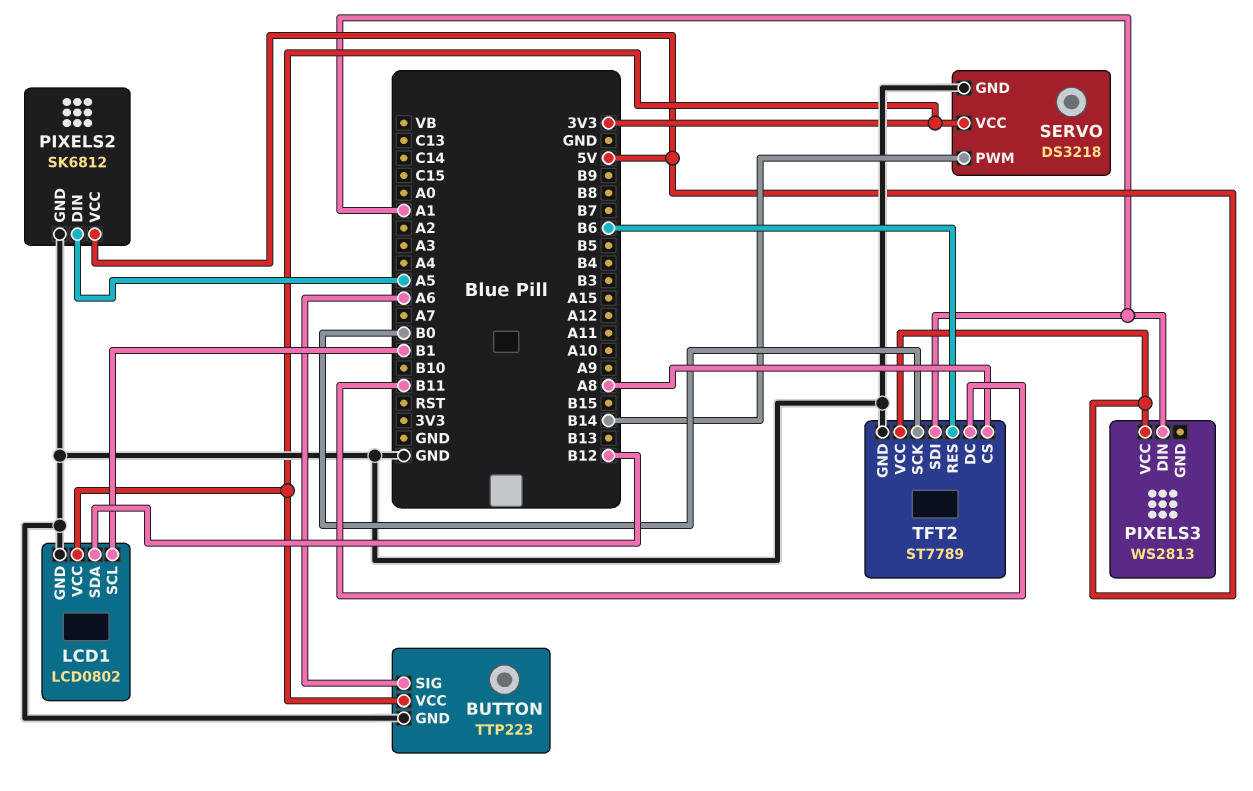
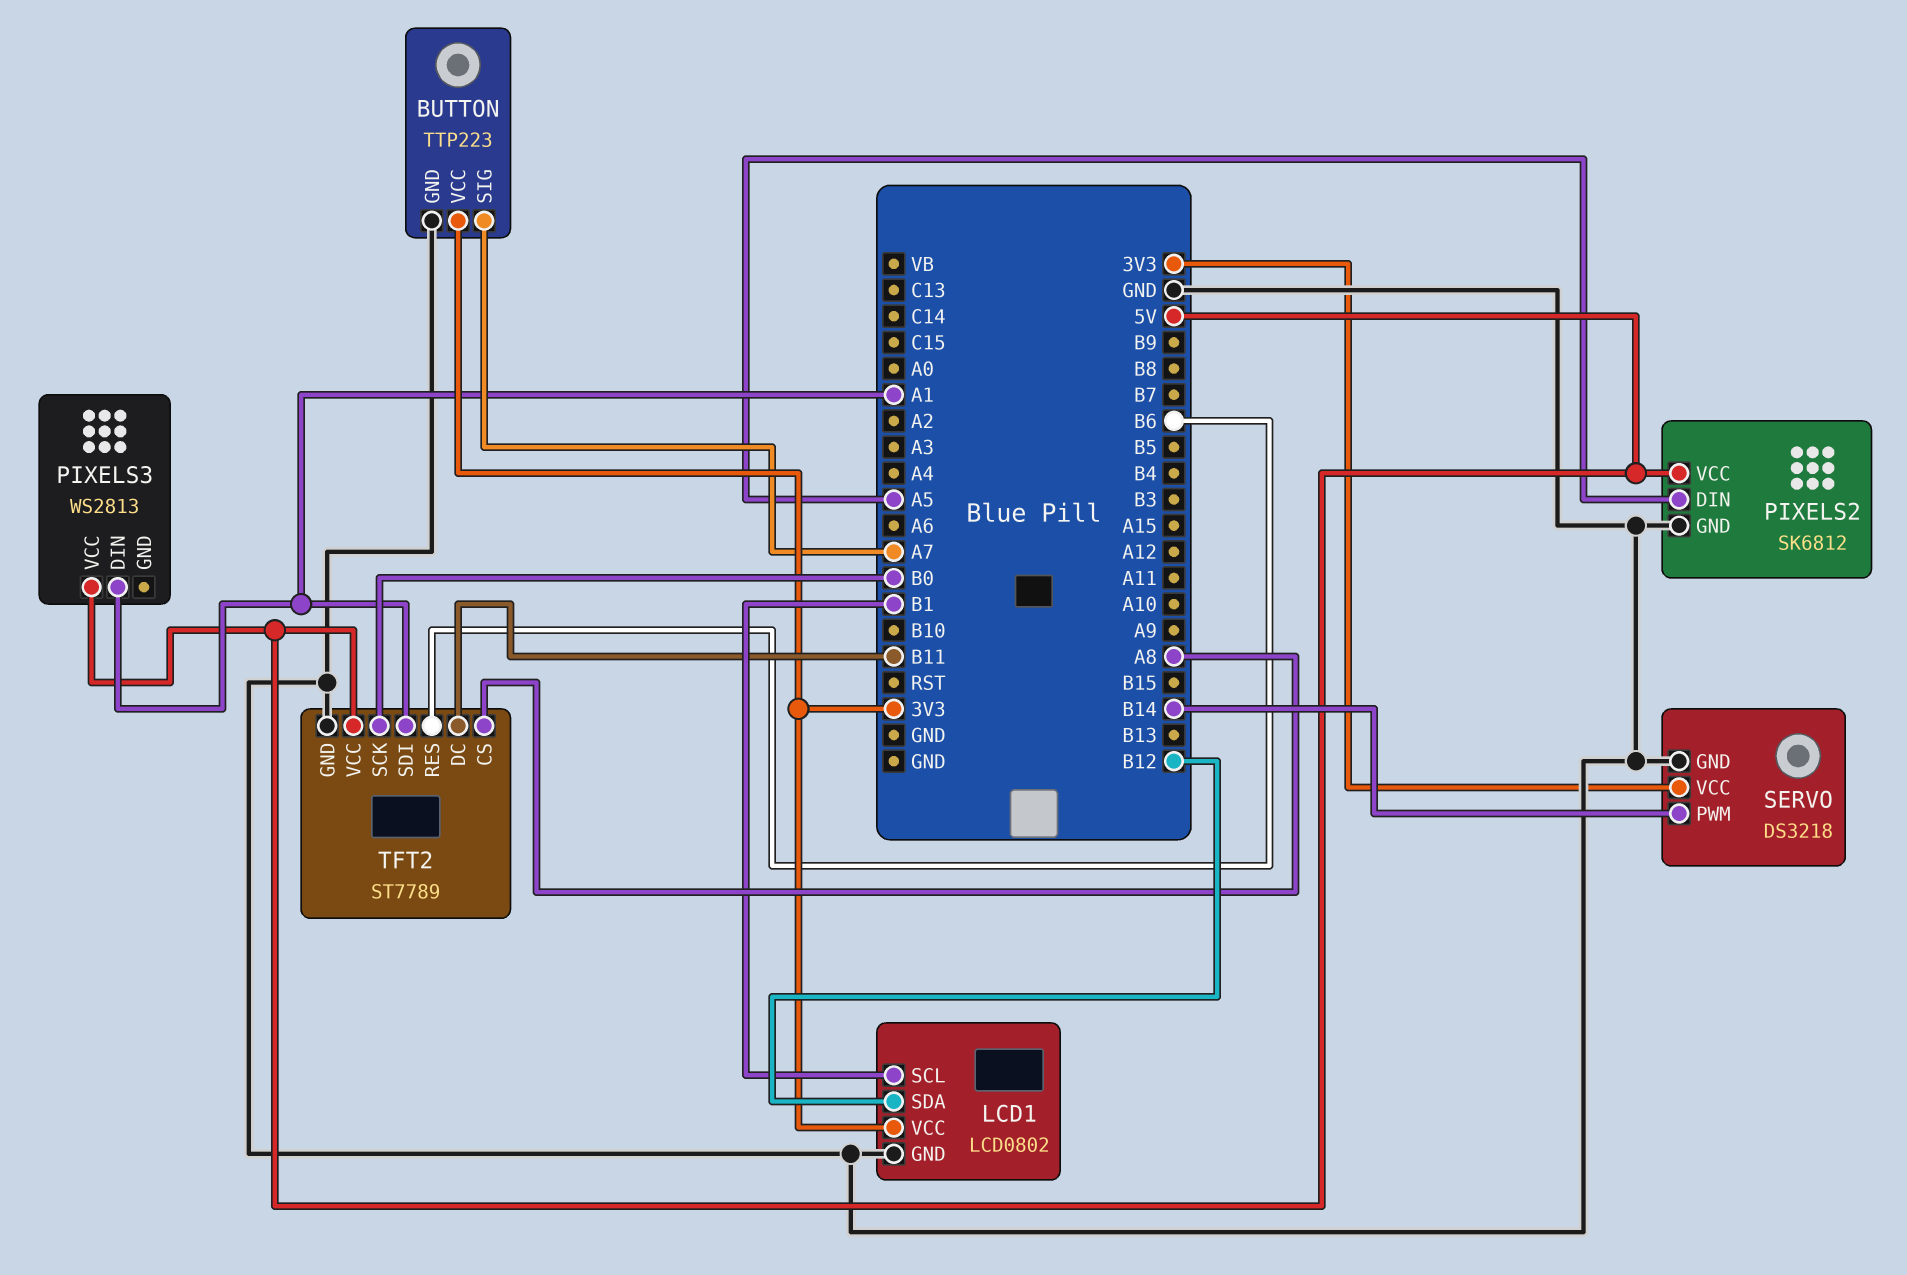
BUTTON pin SIG: A6 -> A7

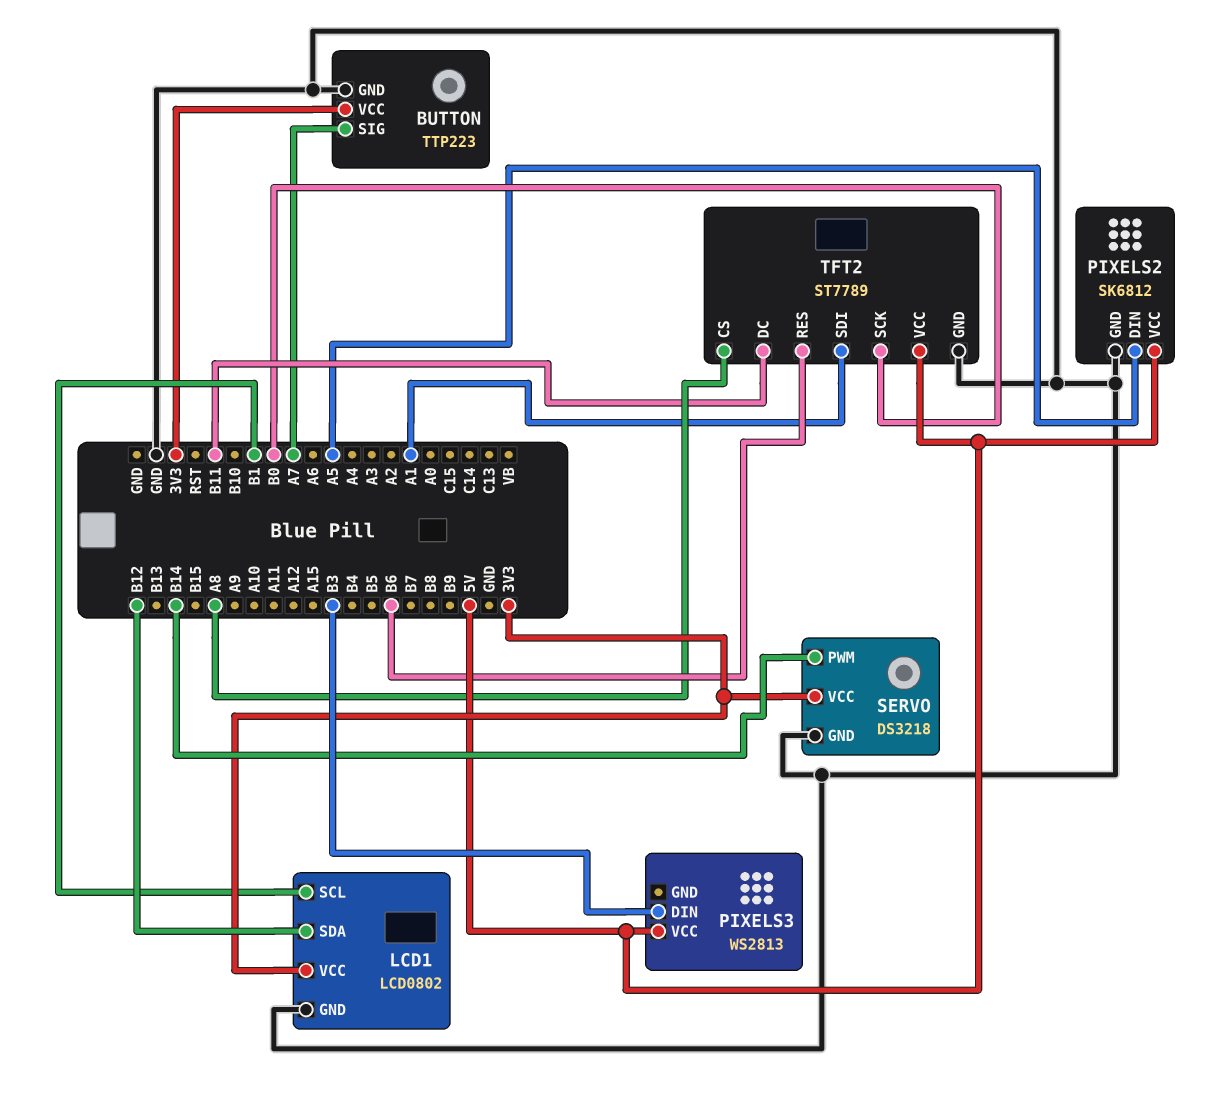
PIXELS3 pin DIN: A1 -> B3

